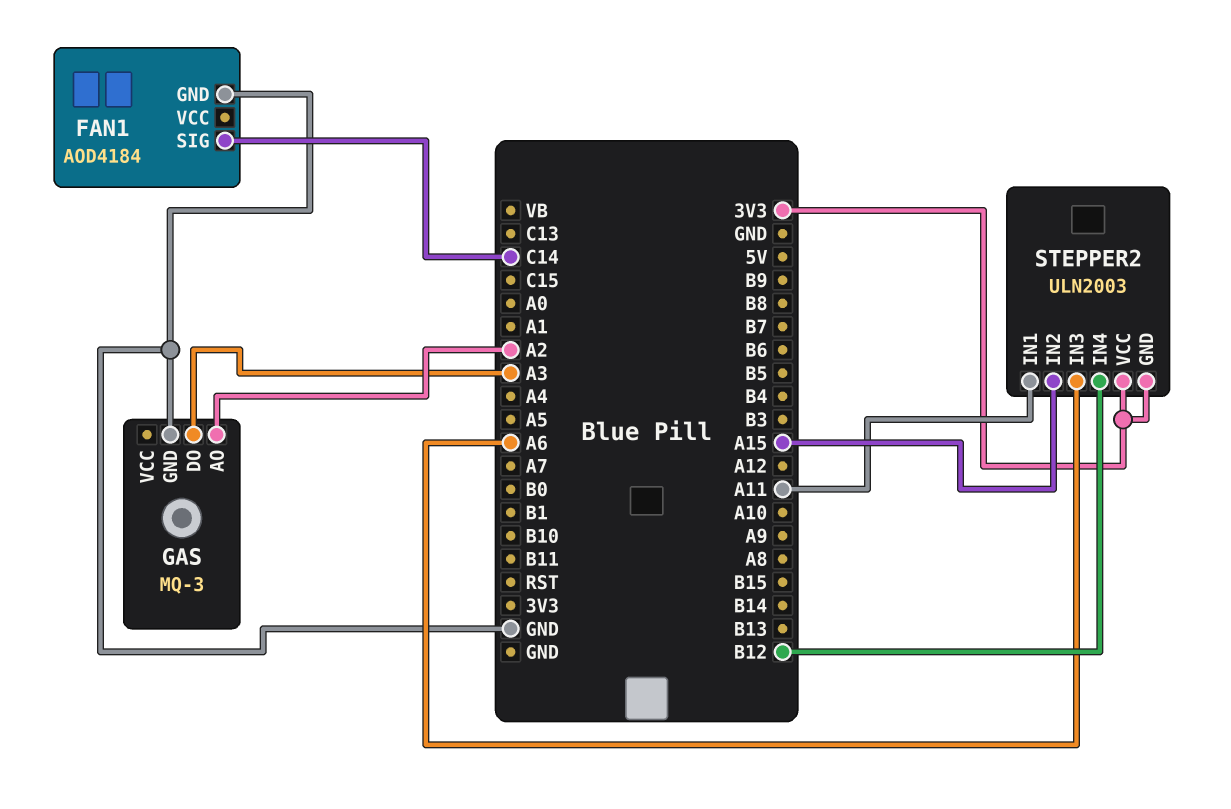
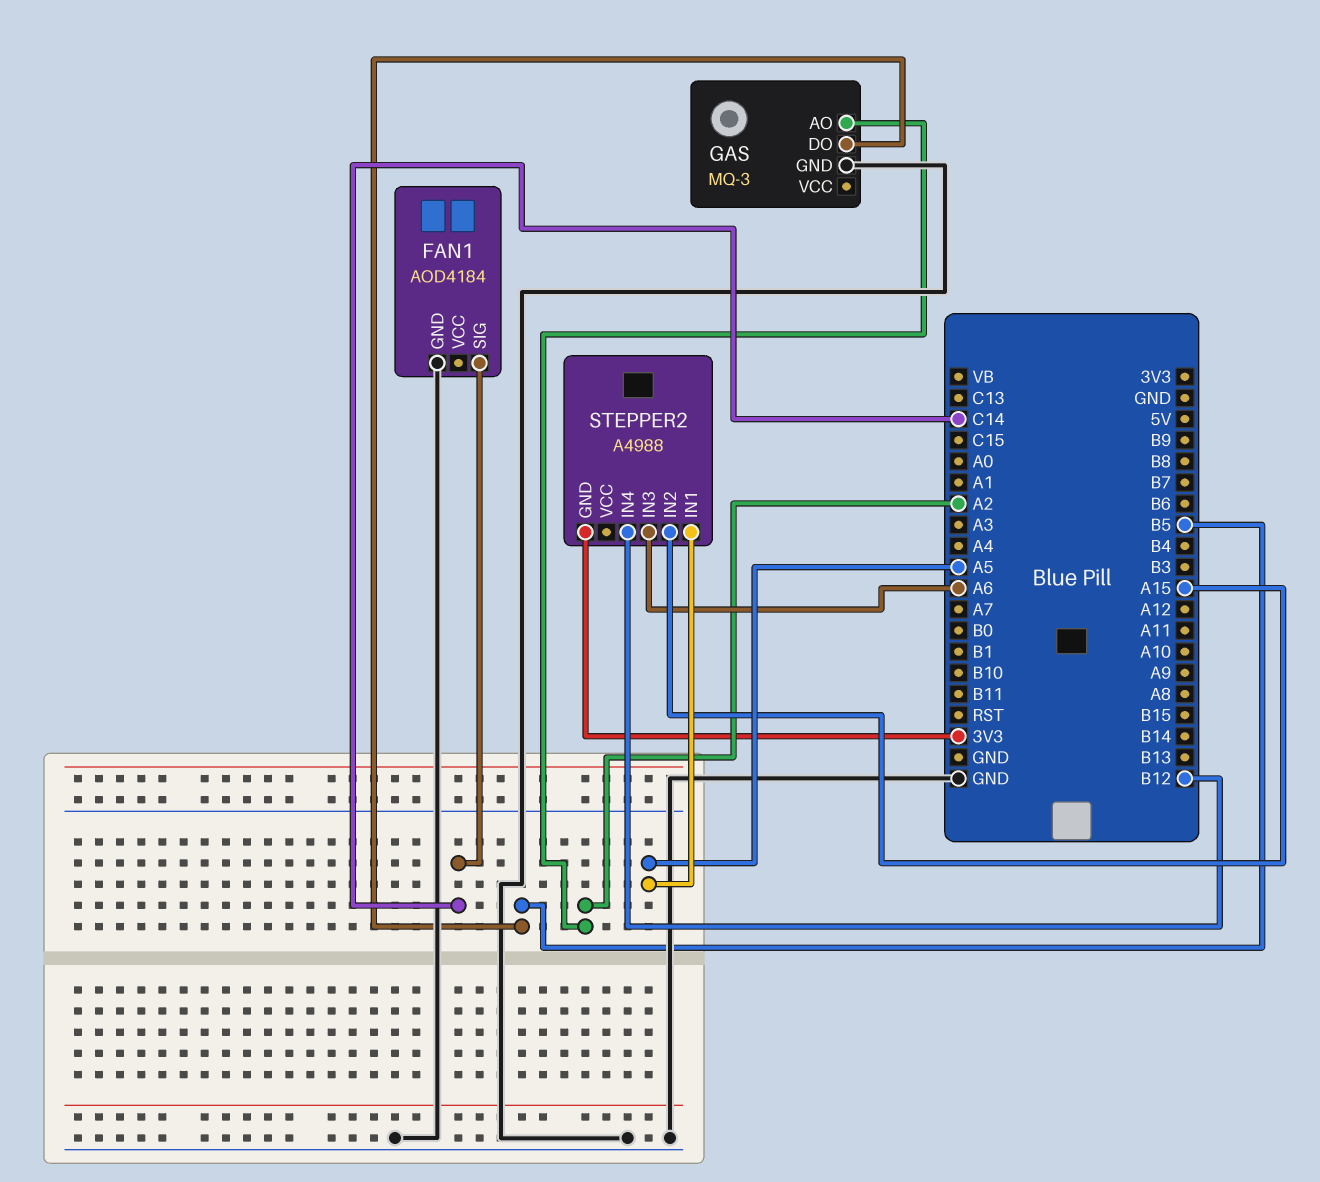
GAS pin DO: A3 -> B5
STEPPER2: ULN2003 -> A4988
STEPPER2 pin IN1: A11 -> A5
STEPPER2 pin VCC: 3V3 -> none

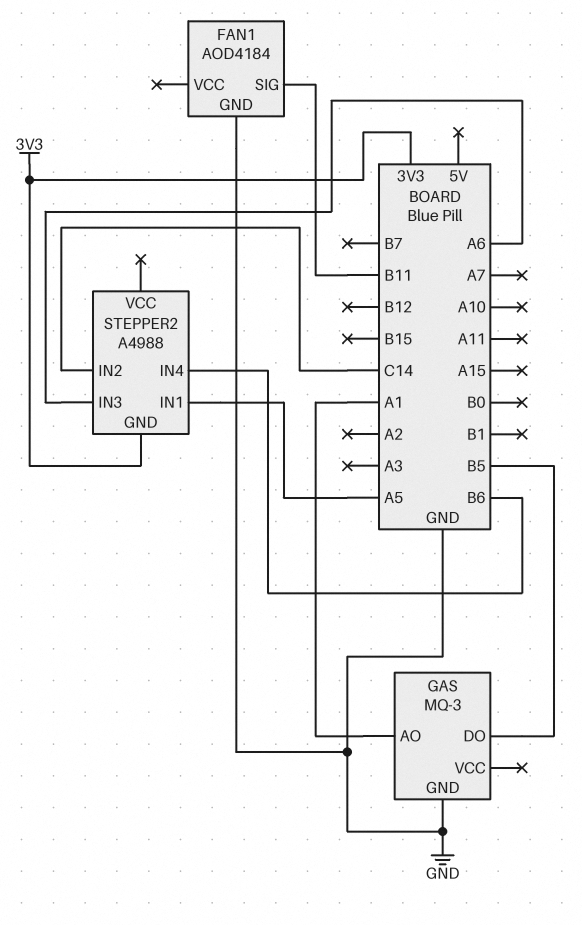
FAN1 pin SIG: C14 -> B11
GAS pin AO: A2 -> A1
STEPPER2 pin IN2: A15 -> C14
STEPPER2 pin IN4: B12 -> B6

